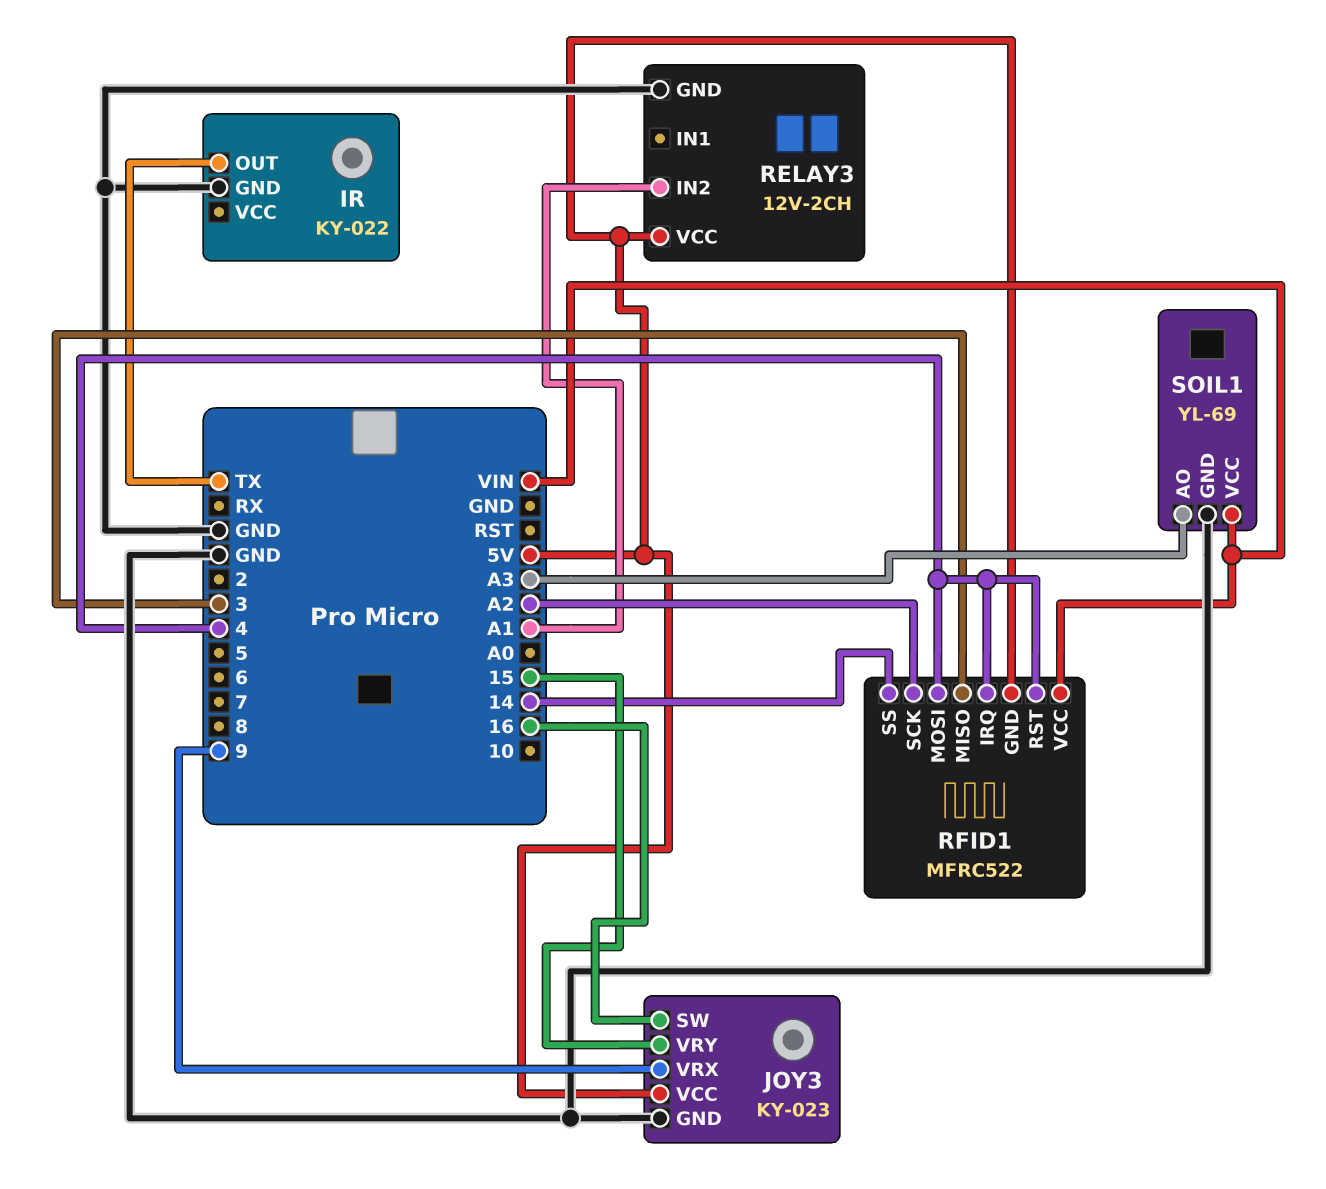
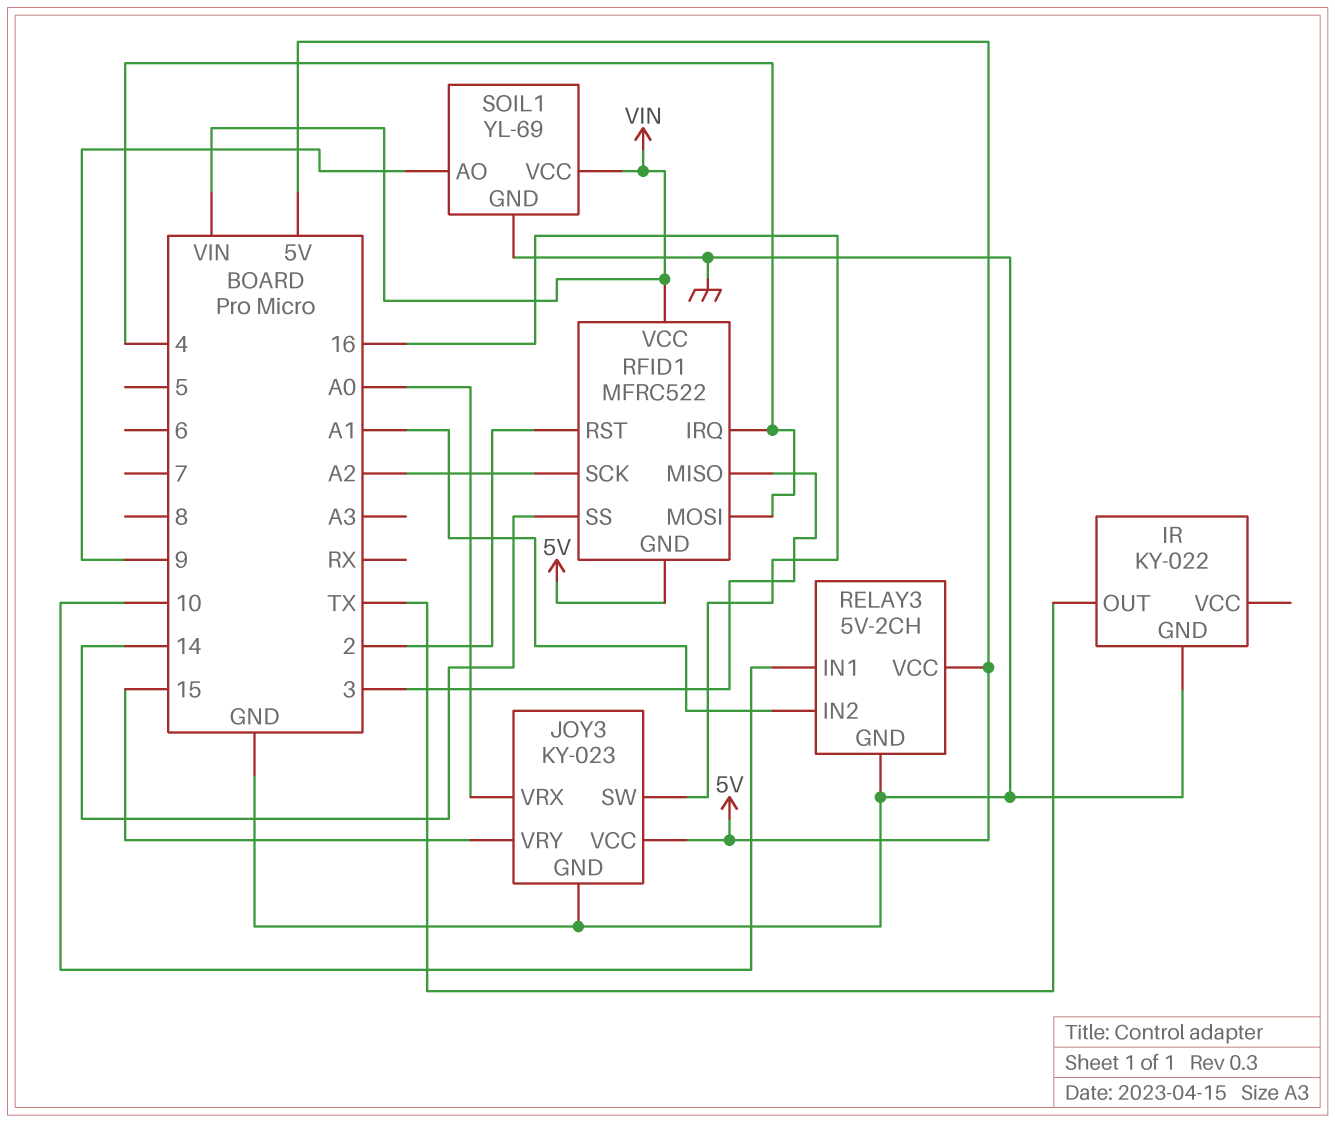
JOY3 pin VRX: 9 -> A0
RELAY3: 12V-2CH -> 5V-2CH
RELAY3 pin IN1: none -> 10
RFID1 pin RST: 4 -> 2
SOIL1 pin AO: A3 -> 9

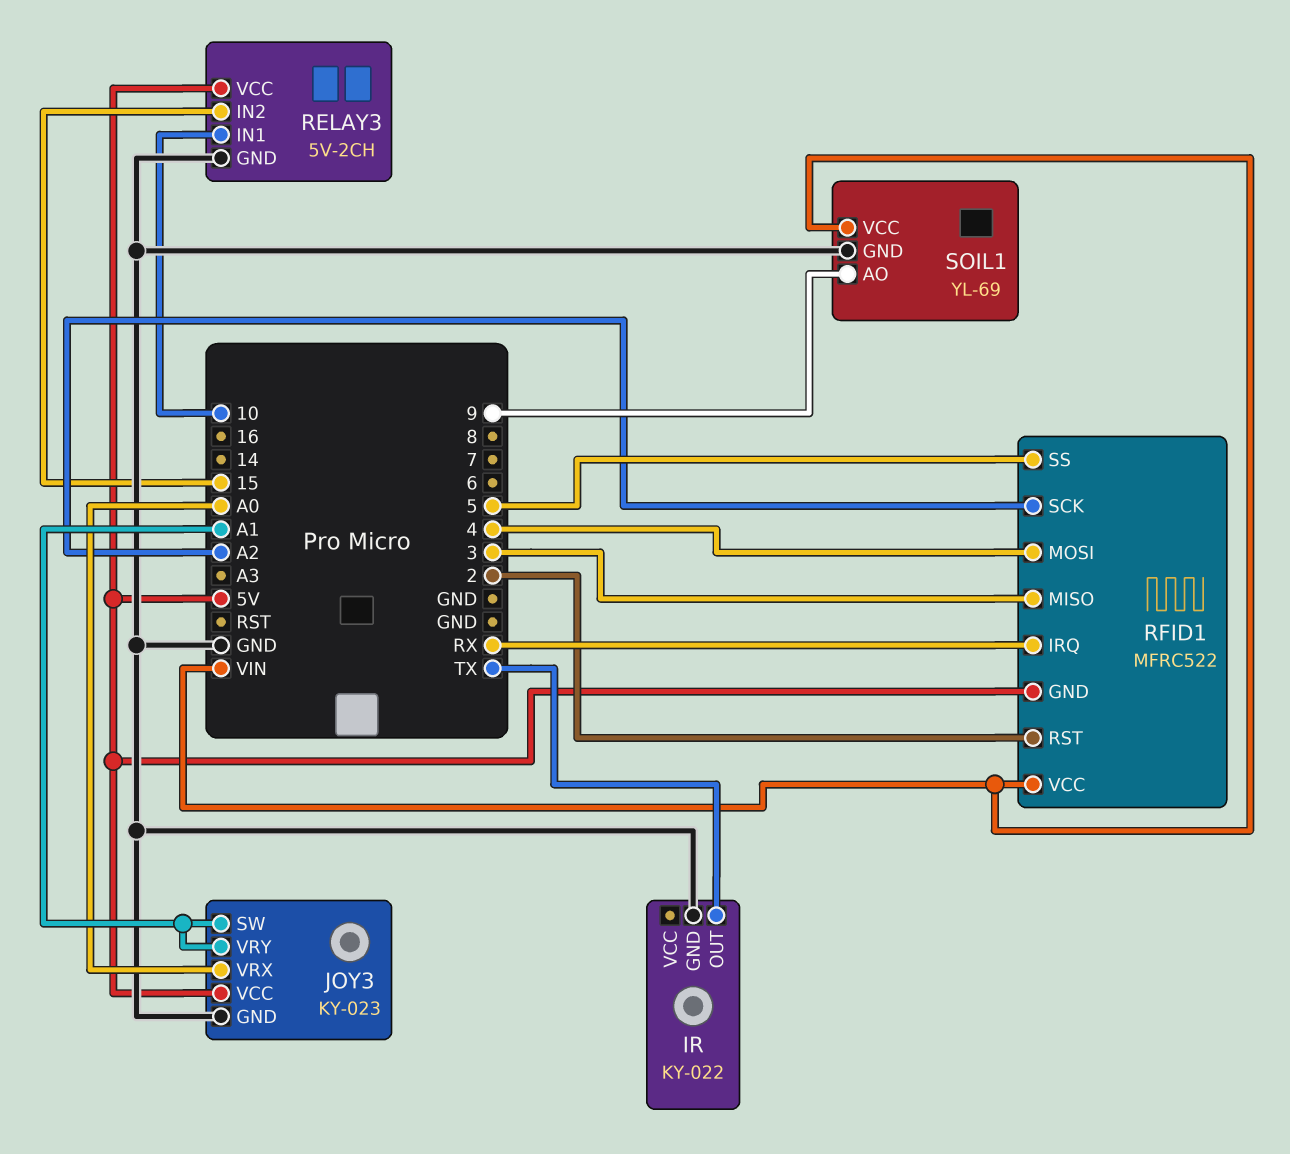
JOY3 pin SW: 16 -> A1
JOY3 pin VRY: 15 -> A1
RELAY3 pin IN2: A1 -> 15
RFID1 pin IRQ: 4 -> RX
RFID1 pin SS: 14 -> 5

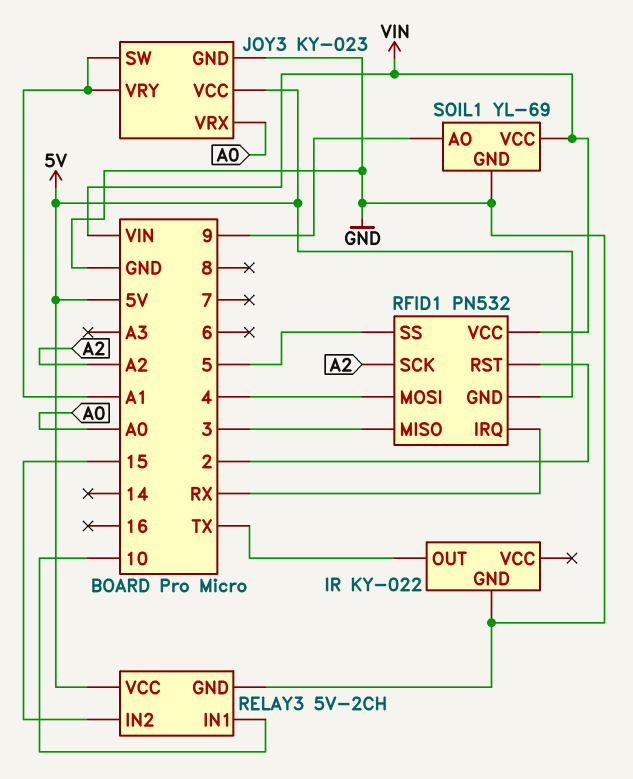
RFID1: MFRC522 -> PN532

